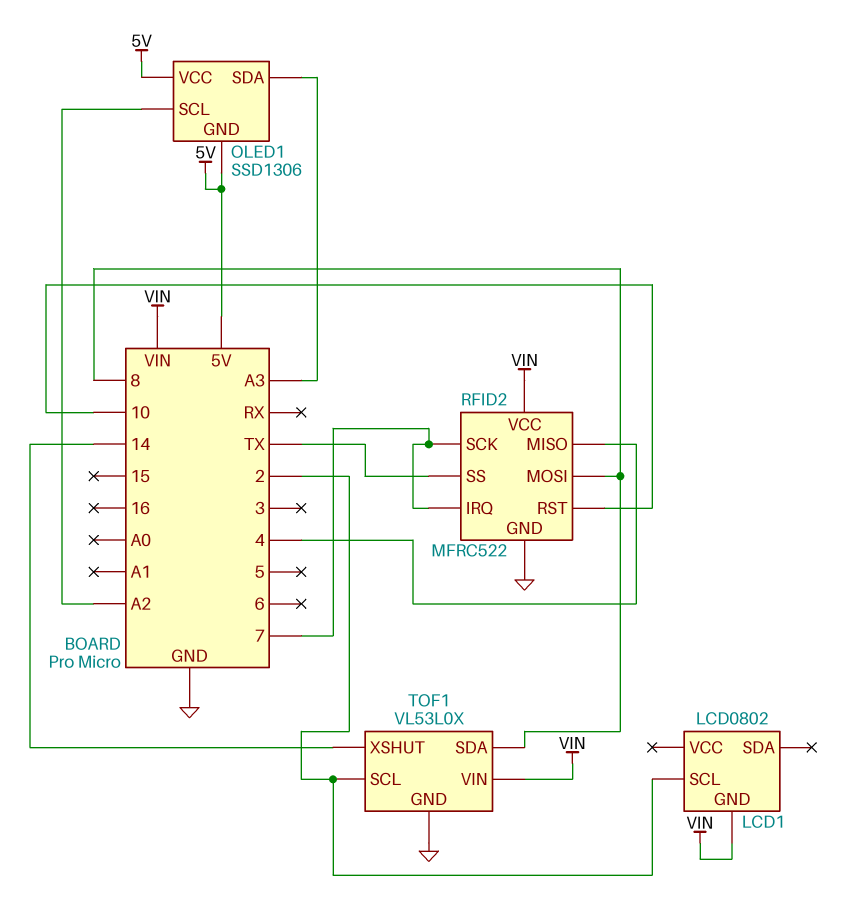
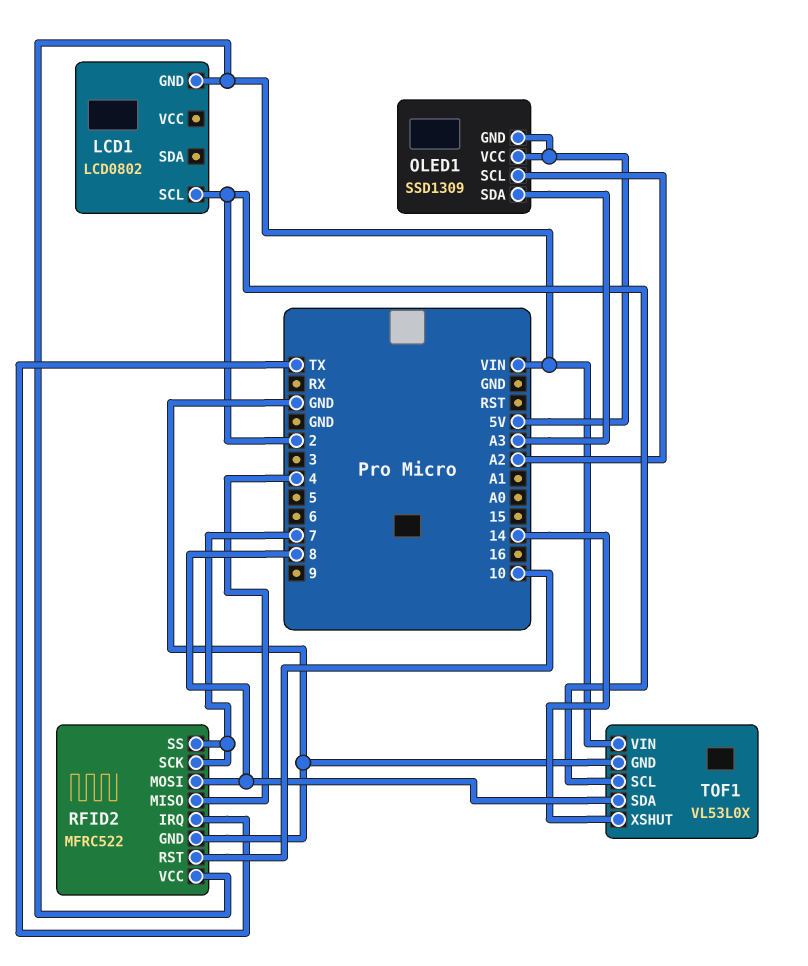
OLED1: SSD1306 -> SSD1309
RFID2 pin IRQ: 7 -> TX
RFID2 pin SS: TX -> 7

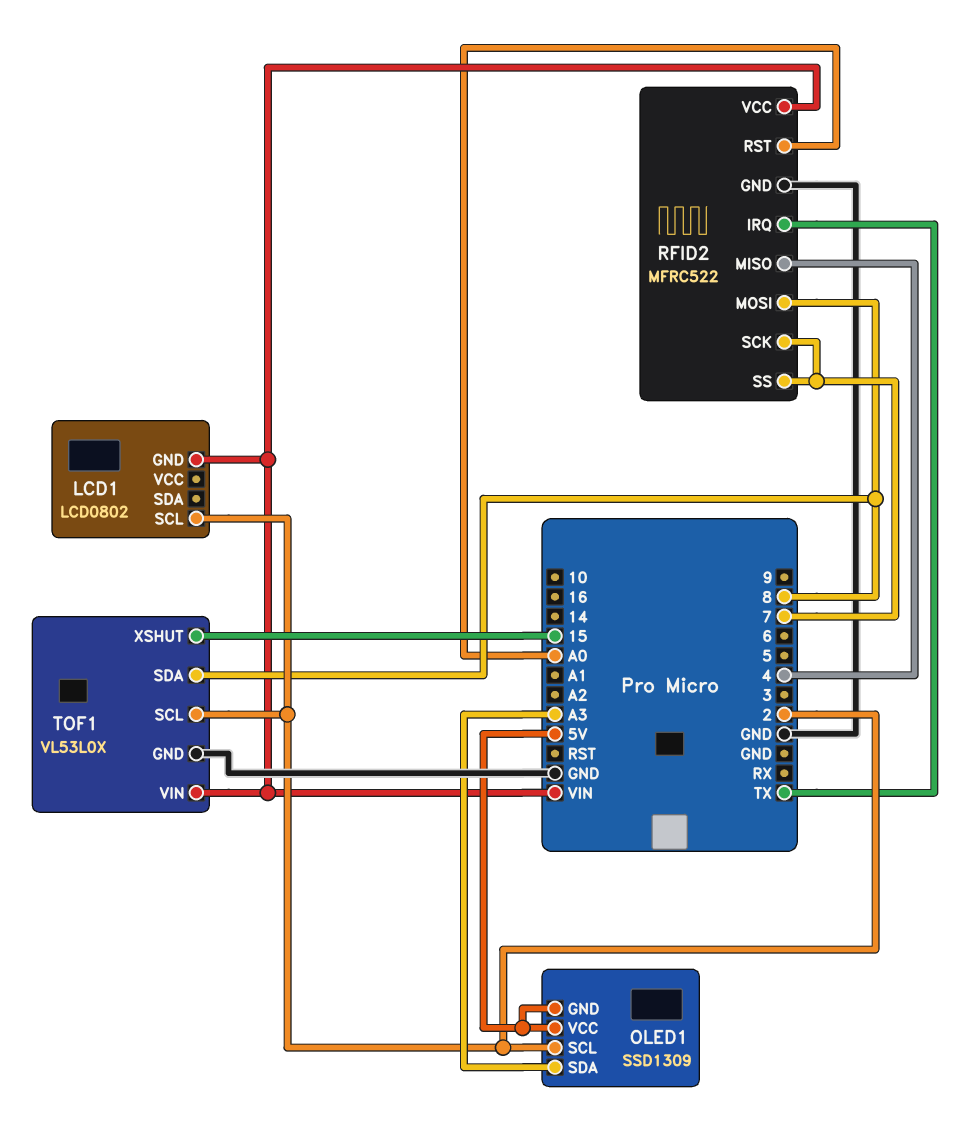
OLED1 pin SCL: A2 -> 2
RFID2 pin RST: 10 -> A0
TOF1 pin XSHUT: 14 -> 15

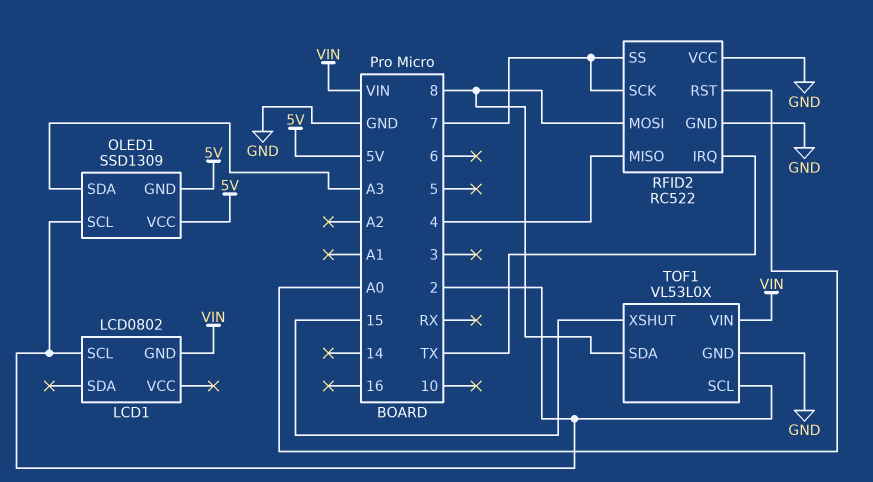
RFID2: MFRC522 -> RC522
RFID2 pin VCC: VIN -> GND

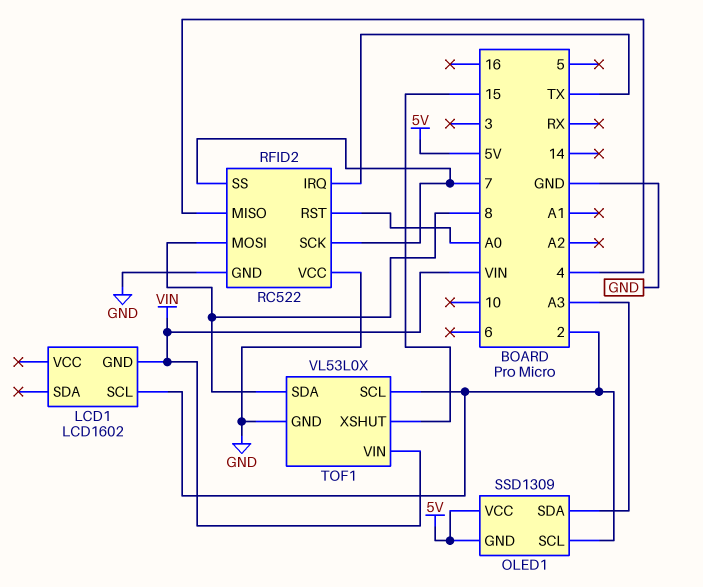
LCD1: LCD0802 -> LCD1602

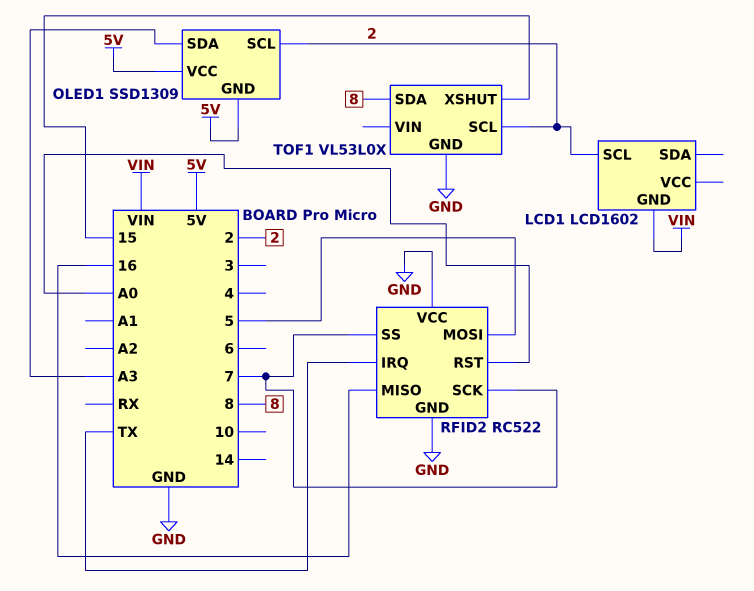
RFID2 pin MISO: 4 -> 16
RFID2 pin MOSI: 8 -> 5
TOF1 pin VIN: VIN -> none

